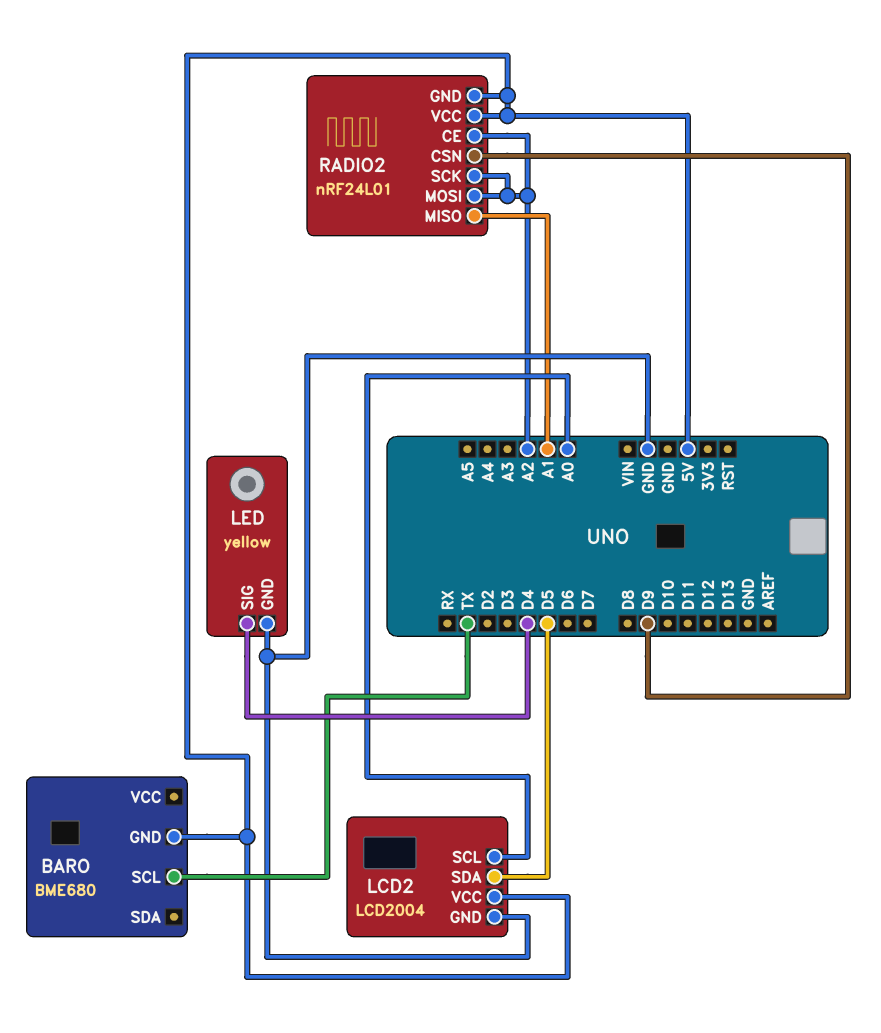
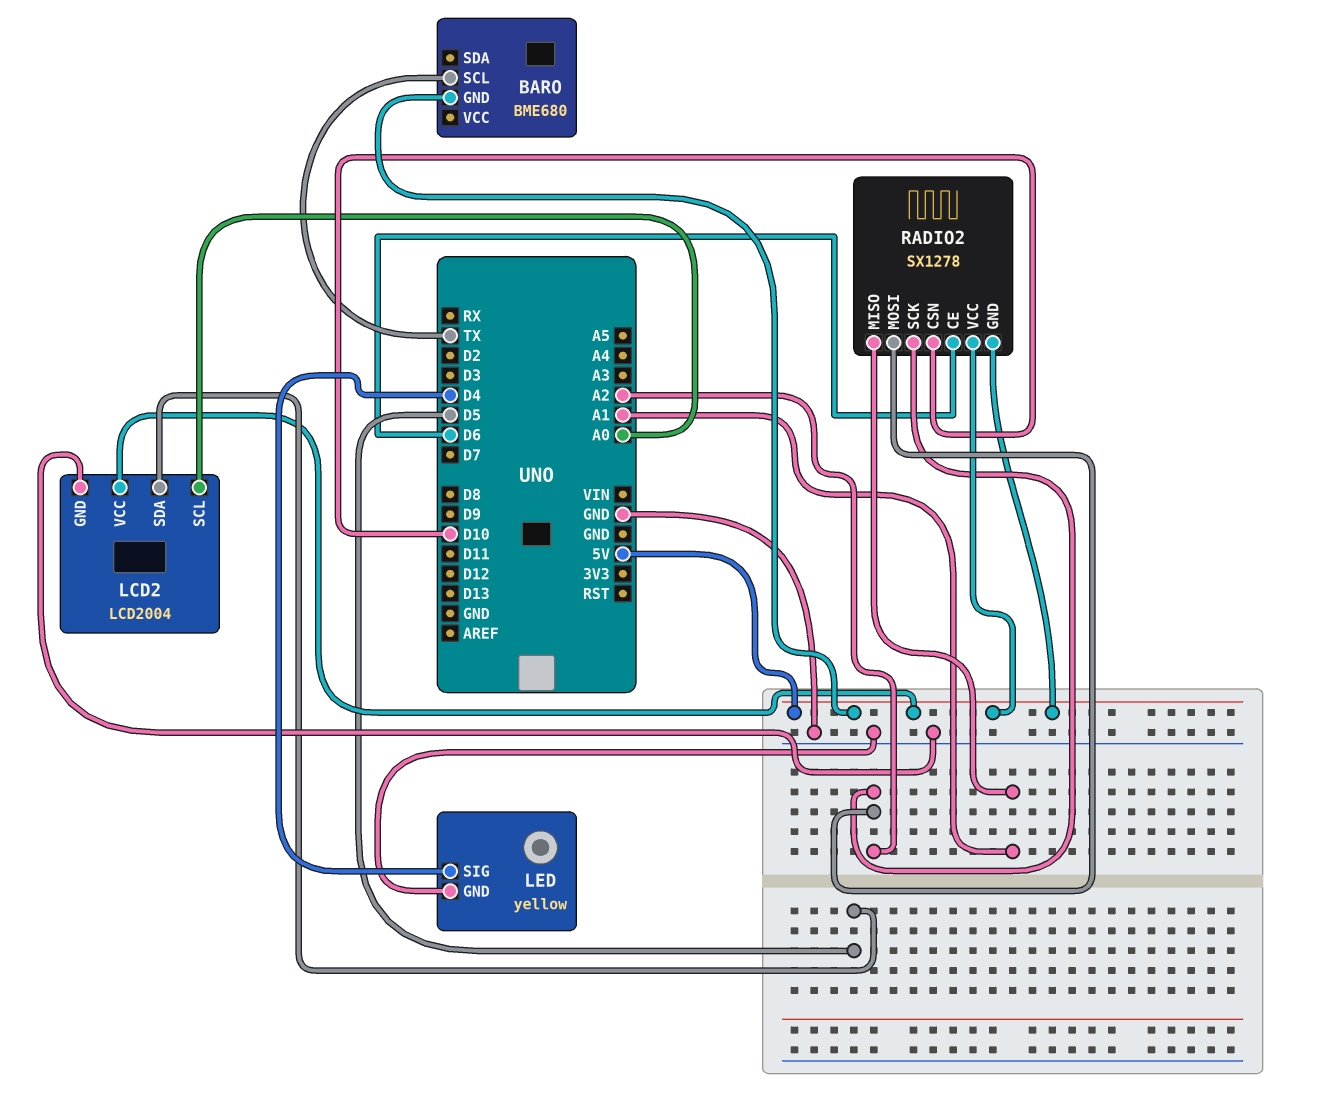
RADIO2: nRF24L01 -> SX1278
RADIO2 pin CE: A2 -> D6
RADIO2 pin CSN: D9 -> D10

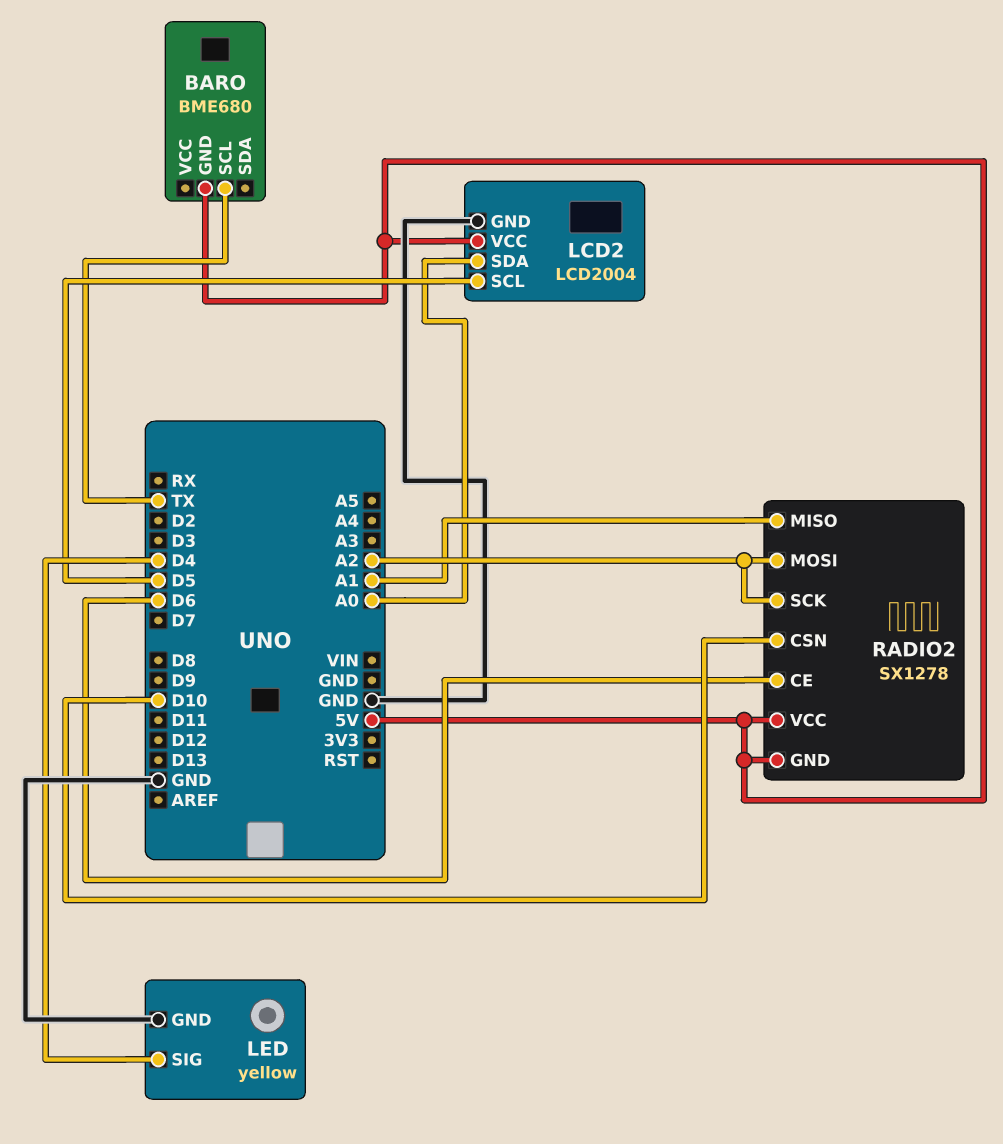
LCD2 pin SCL: A0 -> D5
LCD2 pin SDA: D5 -> A0

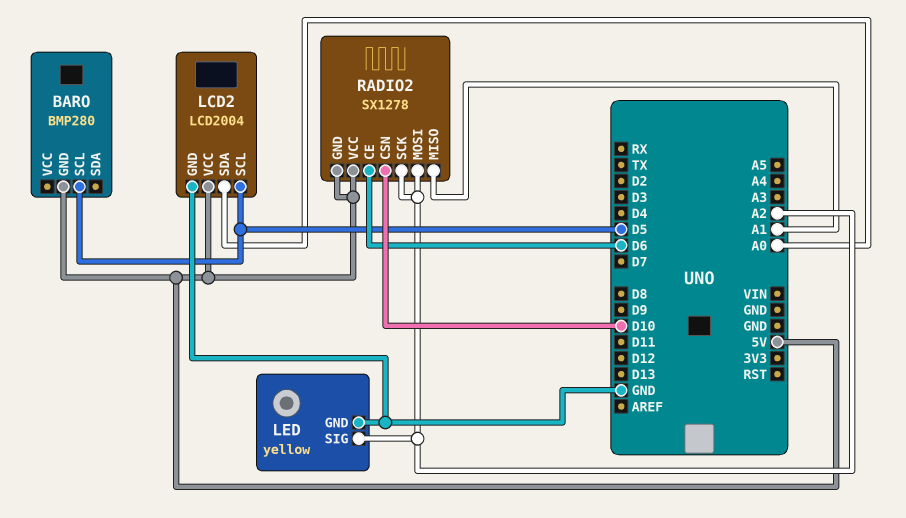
BARO: BME680 -> BMP280
BARO pin SCL: TX -> D5
LED pin SIG: D4 -> A2

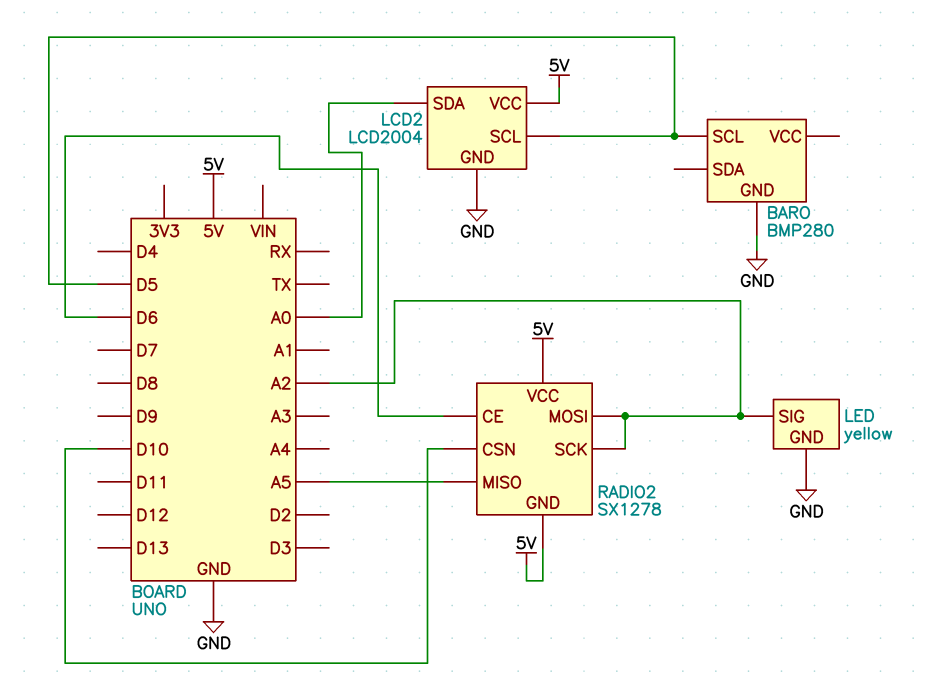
BARO pin GND: 5V -> GND
RADIO2 pin MISO: A1 -> A5

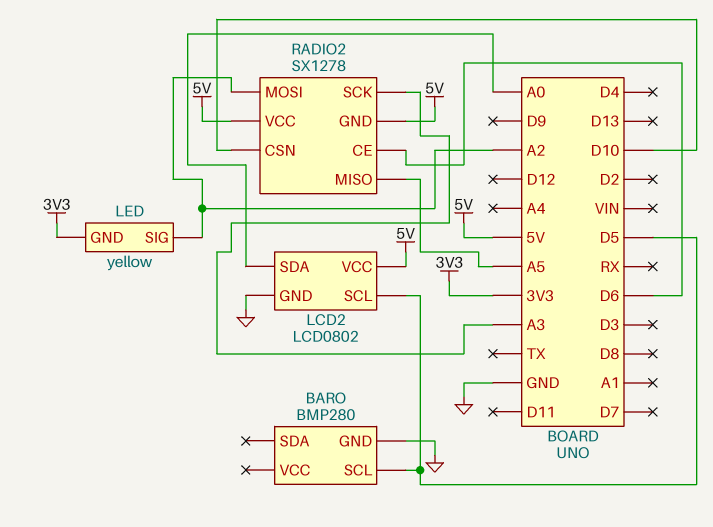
LCD2: LCD2004 -> LCD0802
LED pin GND: GND -> 3V3
RADIO2 pin SCK: A2 -> A3

